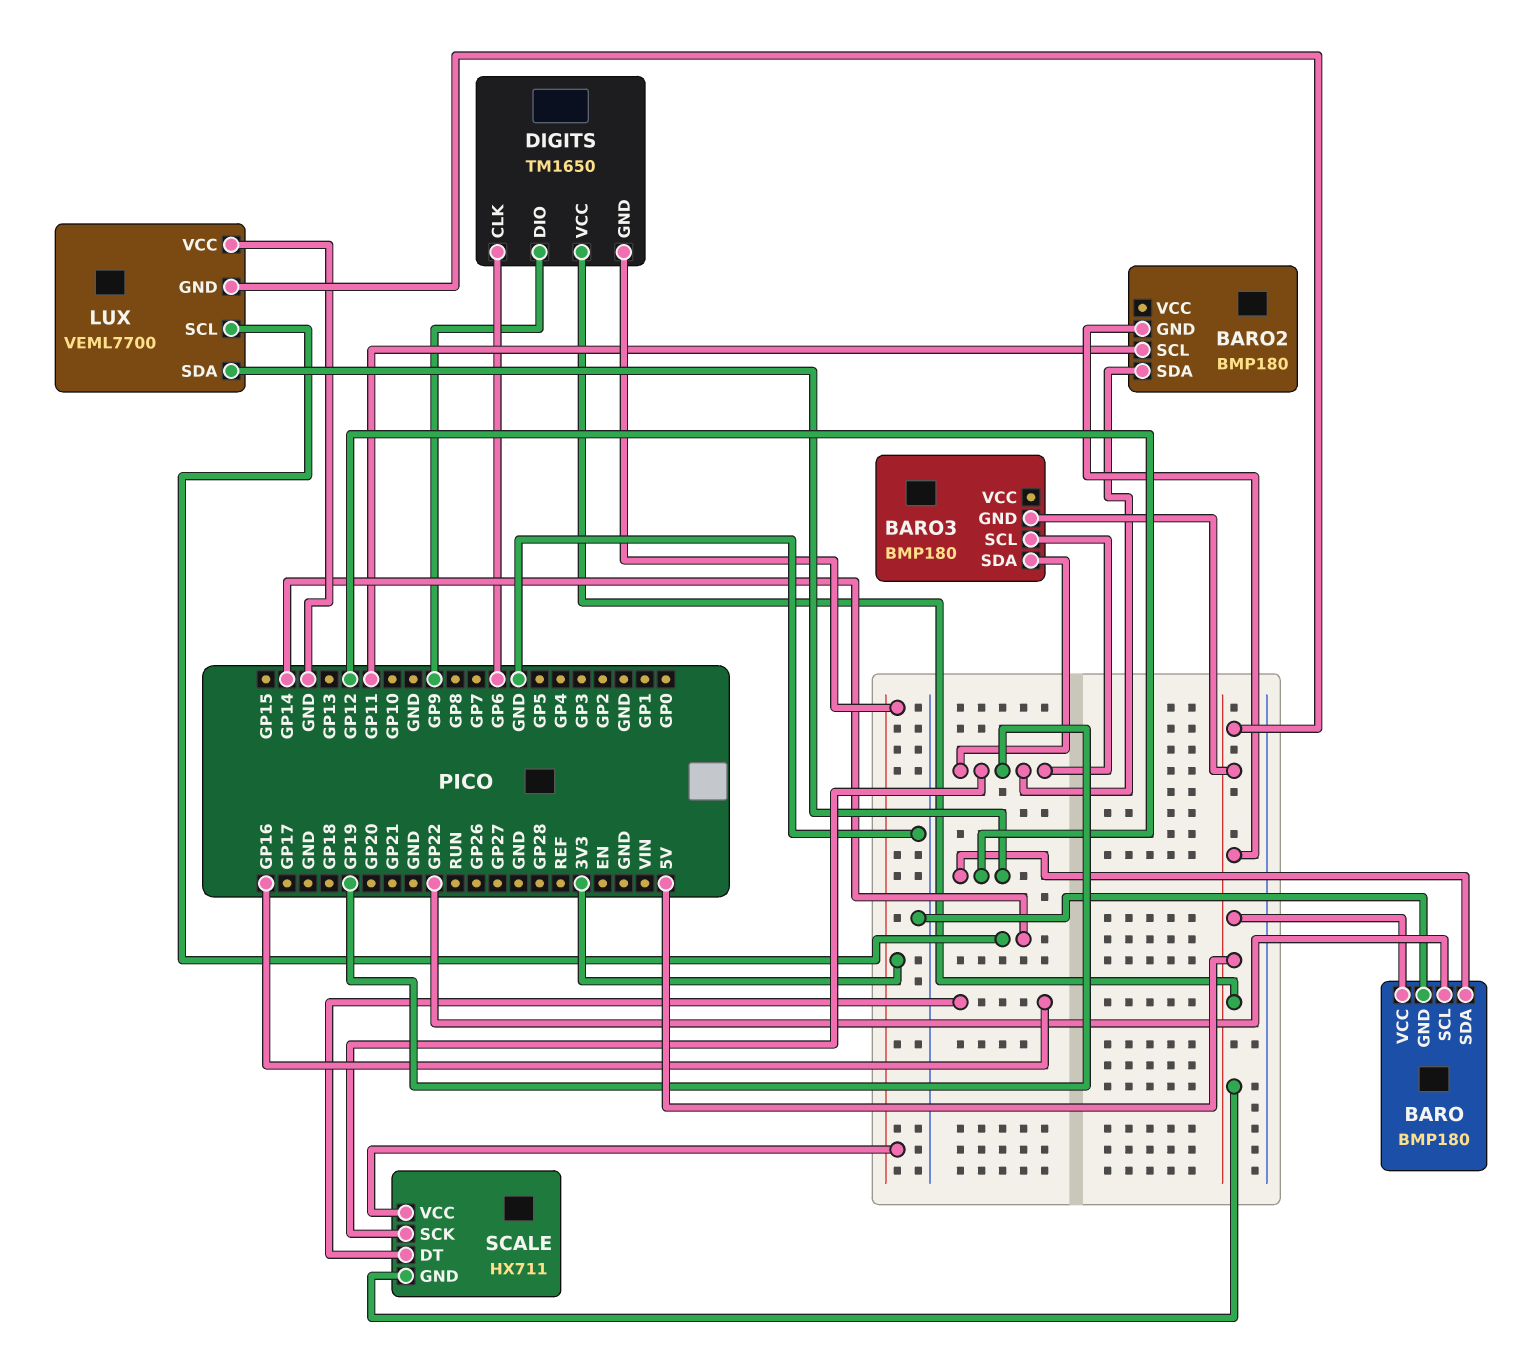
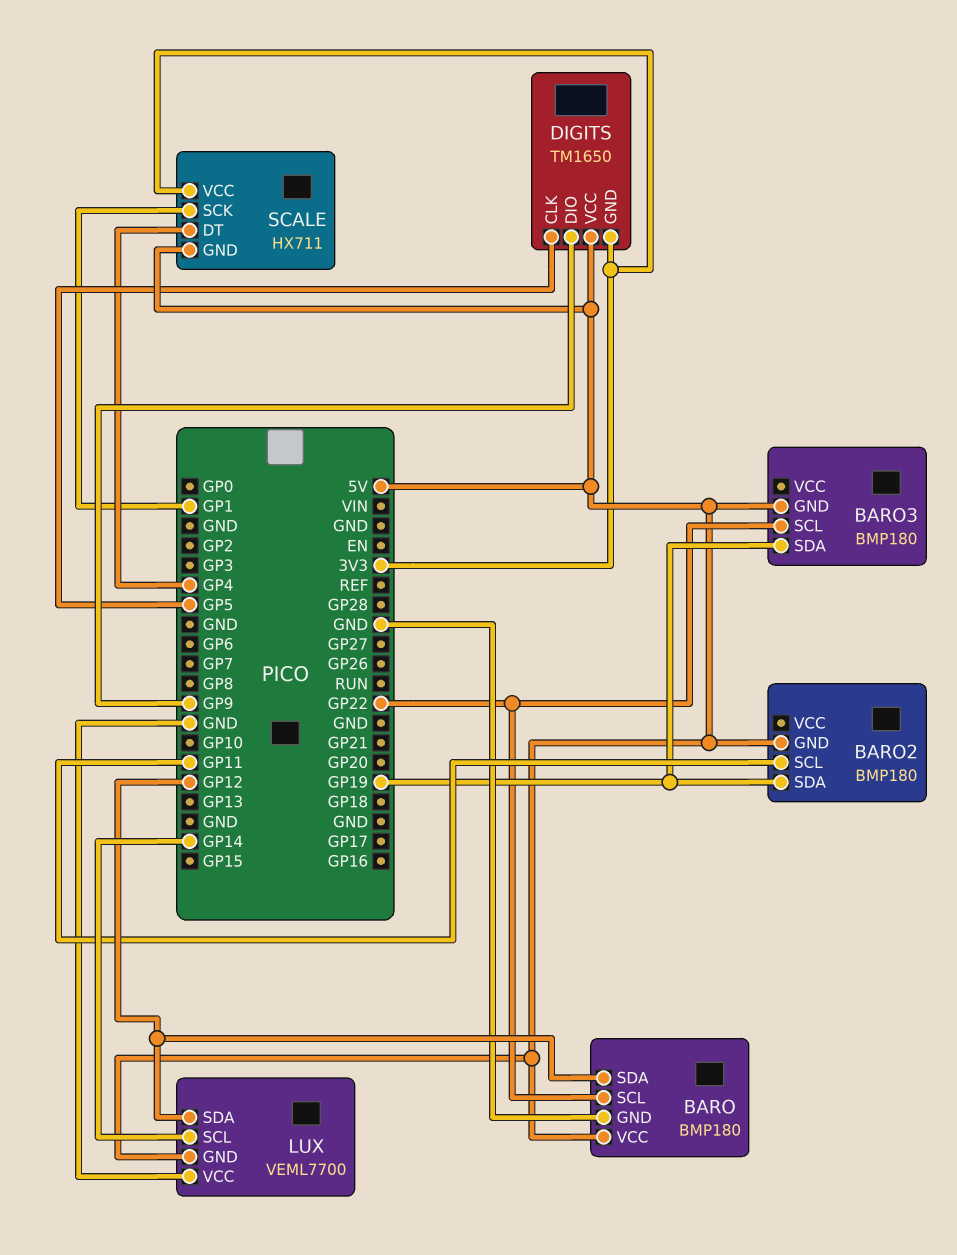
BARO3 pin SCL: GP19 -> GP22
DIGITS pin CLK: GP6 -> GP5
SCALE pin DT: GP16 -> GP4
SCALE pin SCK: GP19 -> GP1

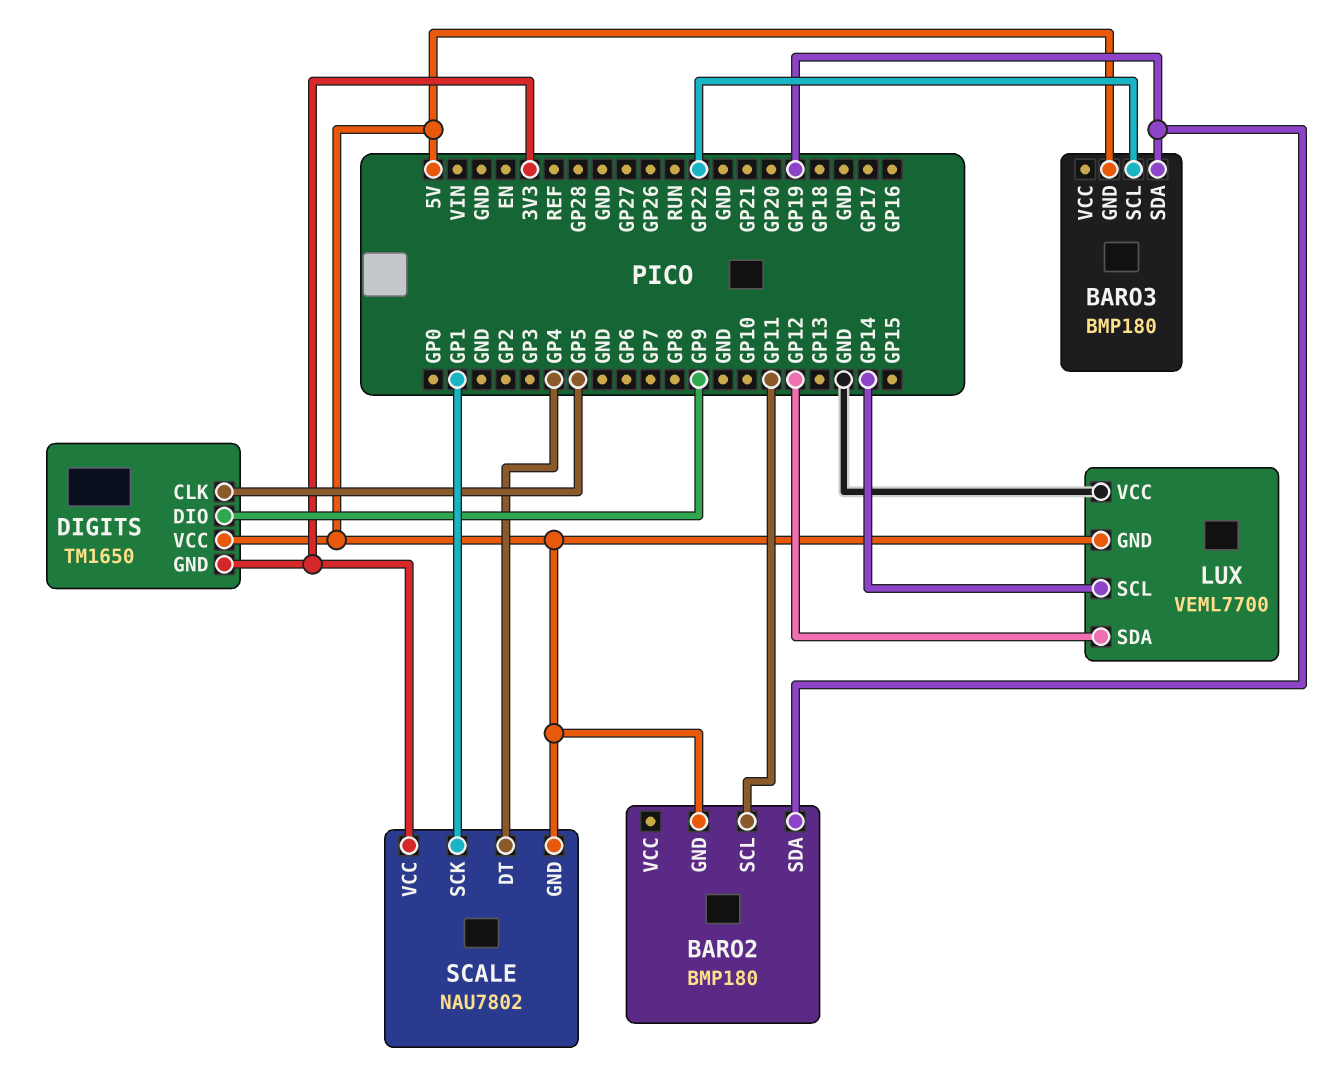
BARO: BMP180 -> none
BARO pin GND: GND -> none
BARO pin SCL: GP22 -> none
BARO pin SDA: GP12 -> none
BARO pin VCC: 5V -> none
SCALE: HX711 -> NAU7802

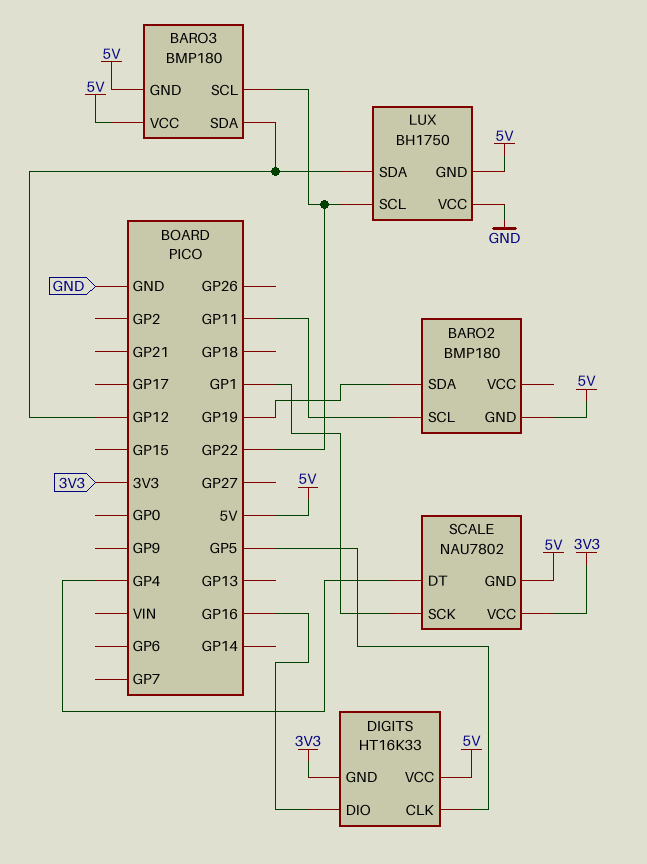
BARO3 pin SDA: GP19 -> GP12
BARO3 pin VCC: none -> 5V
DIGITS: TM1650 -> HT16K33
DIGITS pin DIO: GP9 -> GP16
LUX: VEML7700 -> BH1750
LUX pin SCL: GP14 -> GP22

